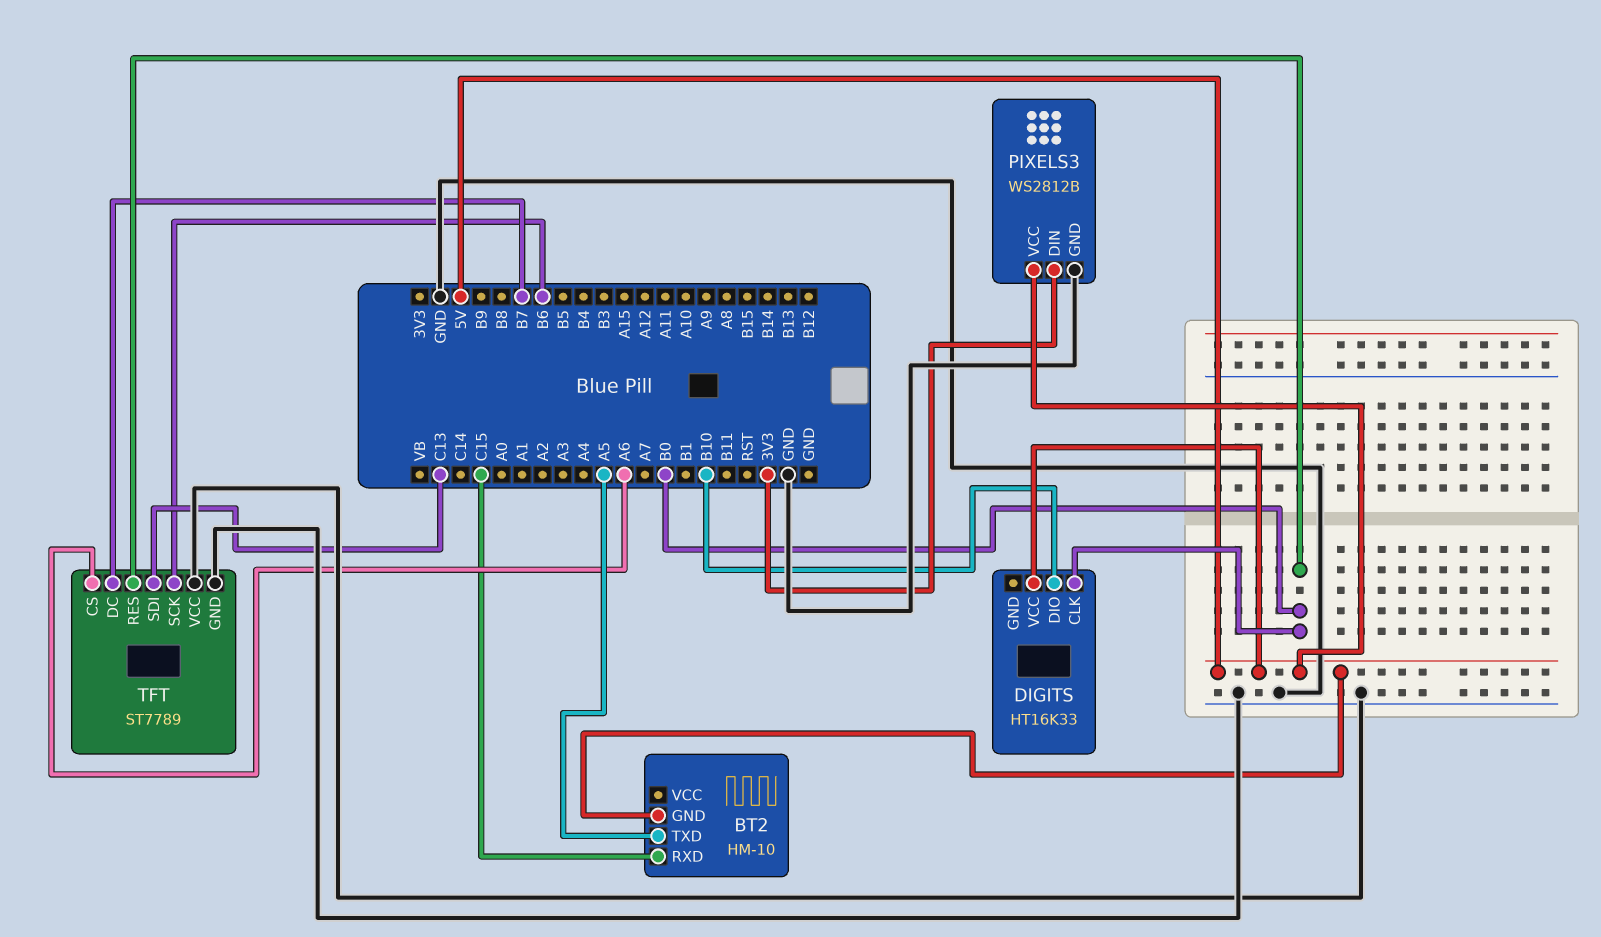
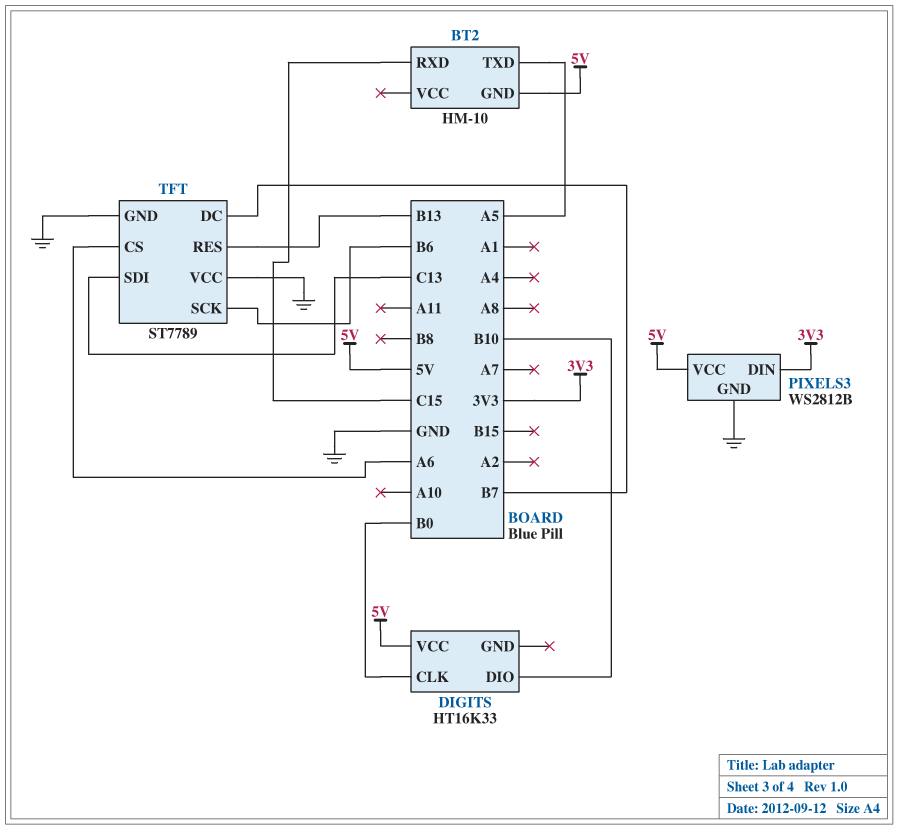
TFT pin RES: B0 -> B13

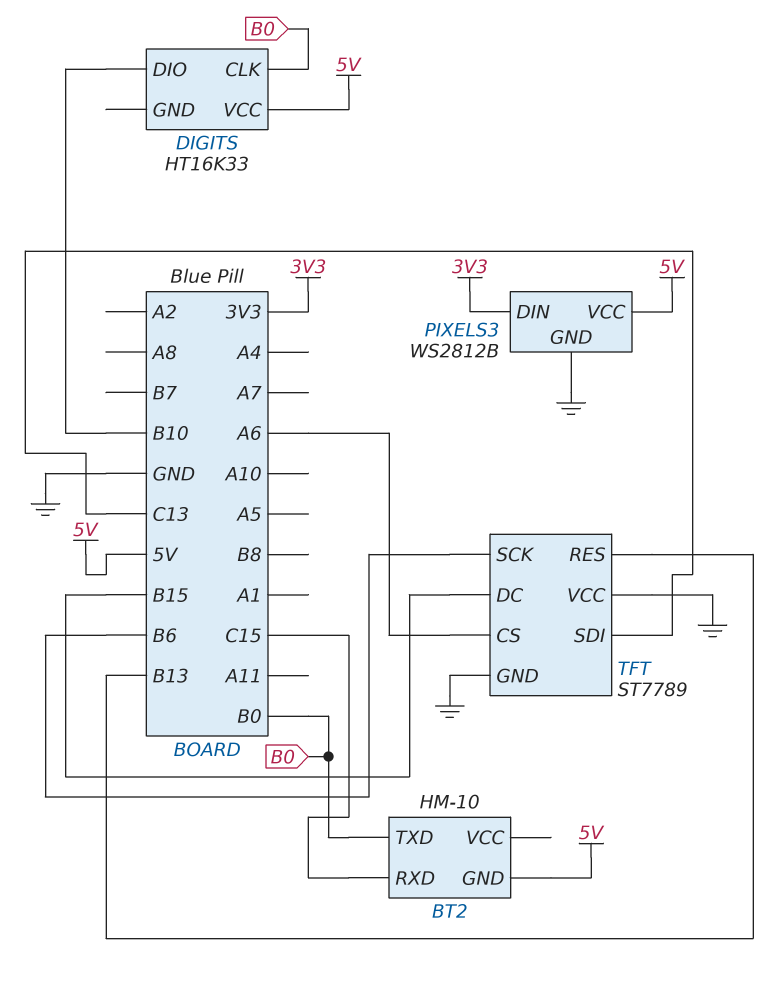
BT2 pin TXD: A5 -> B0
TFT pin DC: B7 -> B15

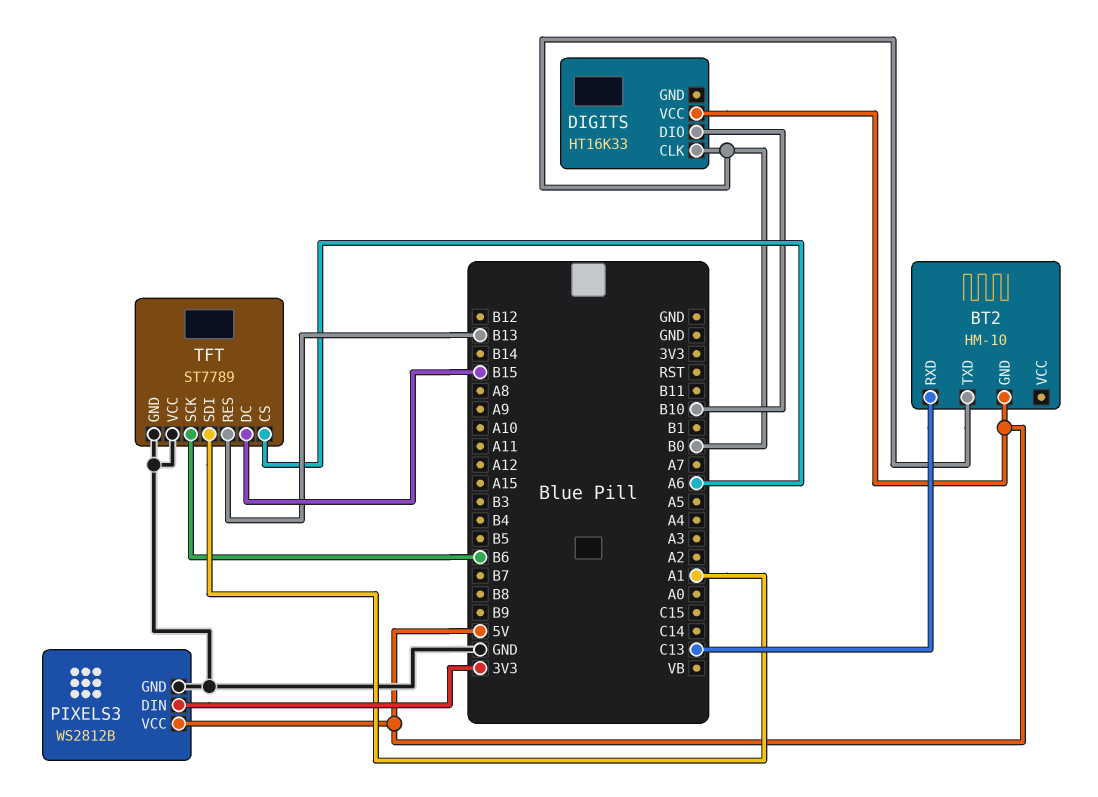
BT2 pin RXD: C15 -> C13
TFT pin SDI: C13 -> A1

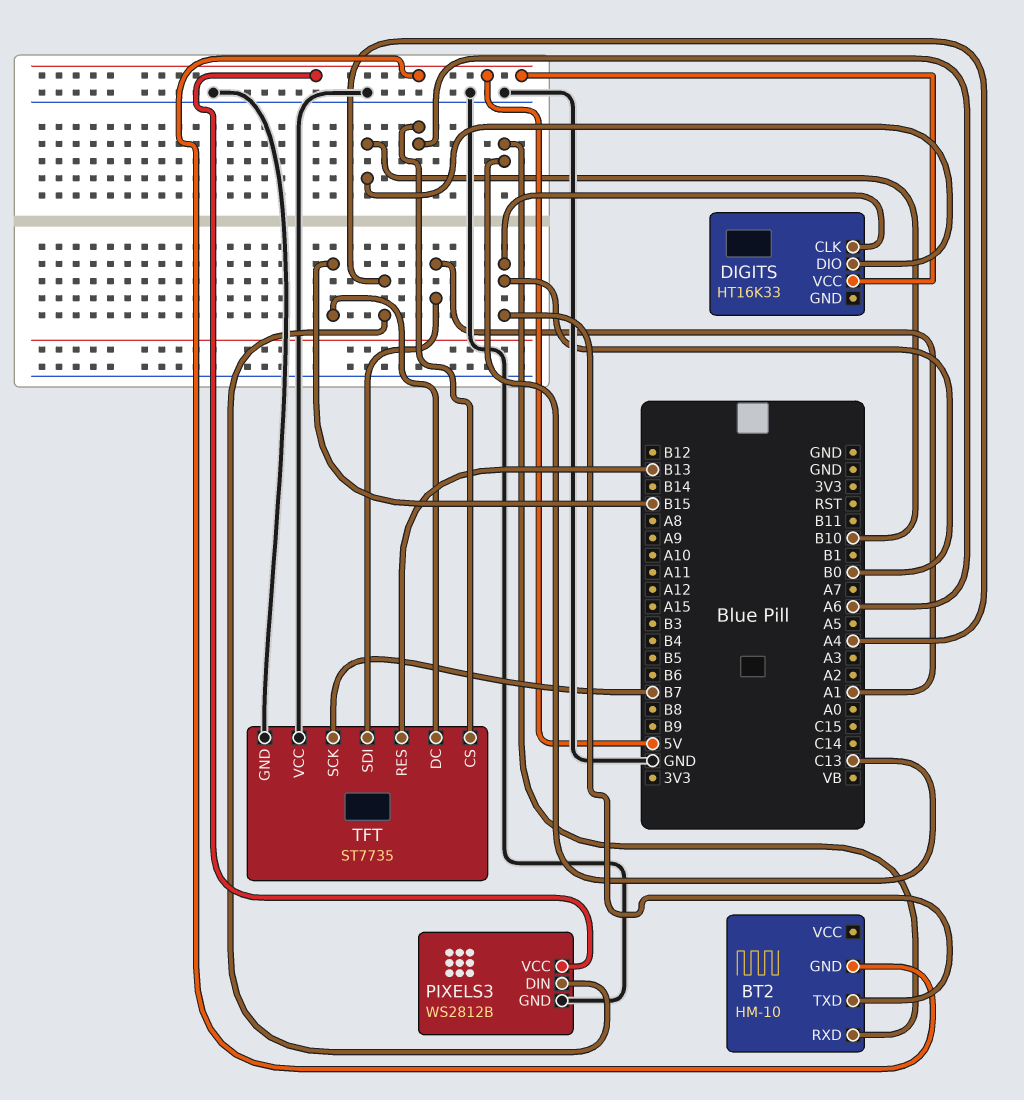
PIXELS3 pin DIN: 3V3 -> A4
TFT: ST7789 -> ST7735
TFT pin SCK: B6 -> B7

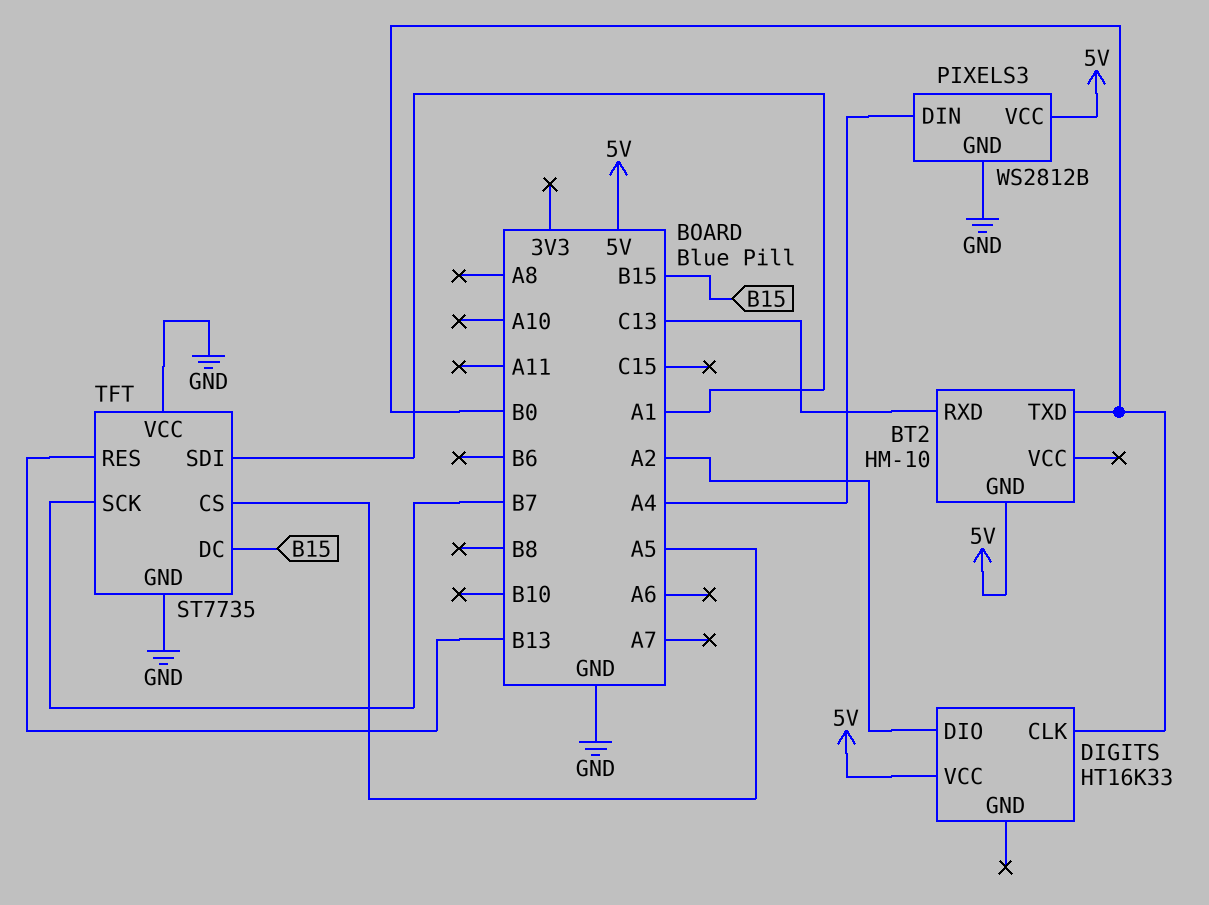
DIGITS pin DIO: B10 -> A2
TFT pin CS: A6 -> A5

